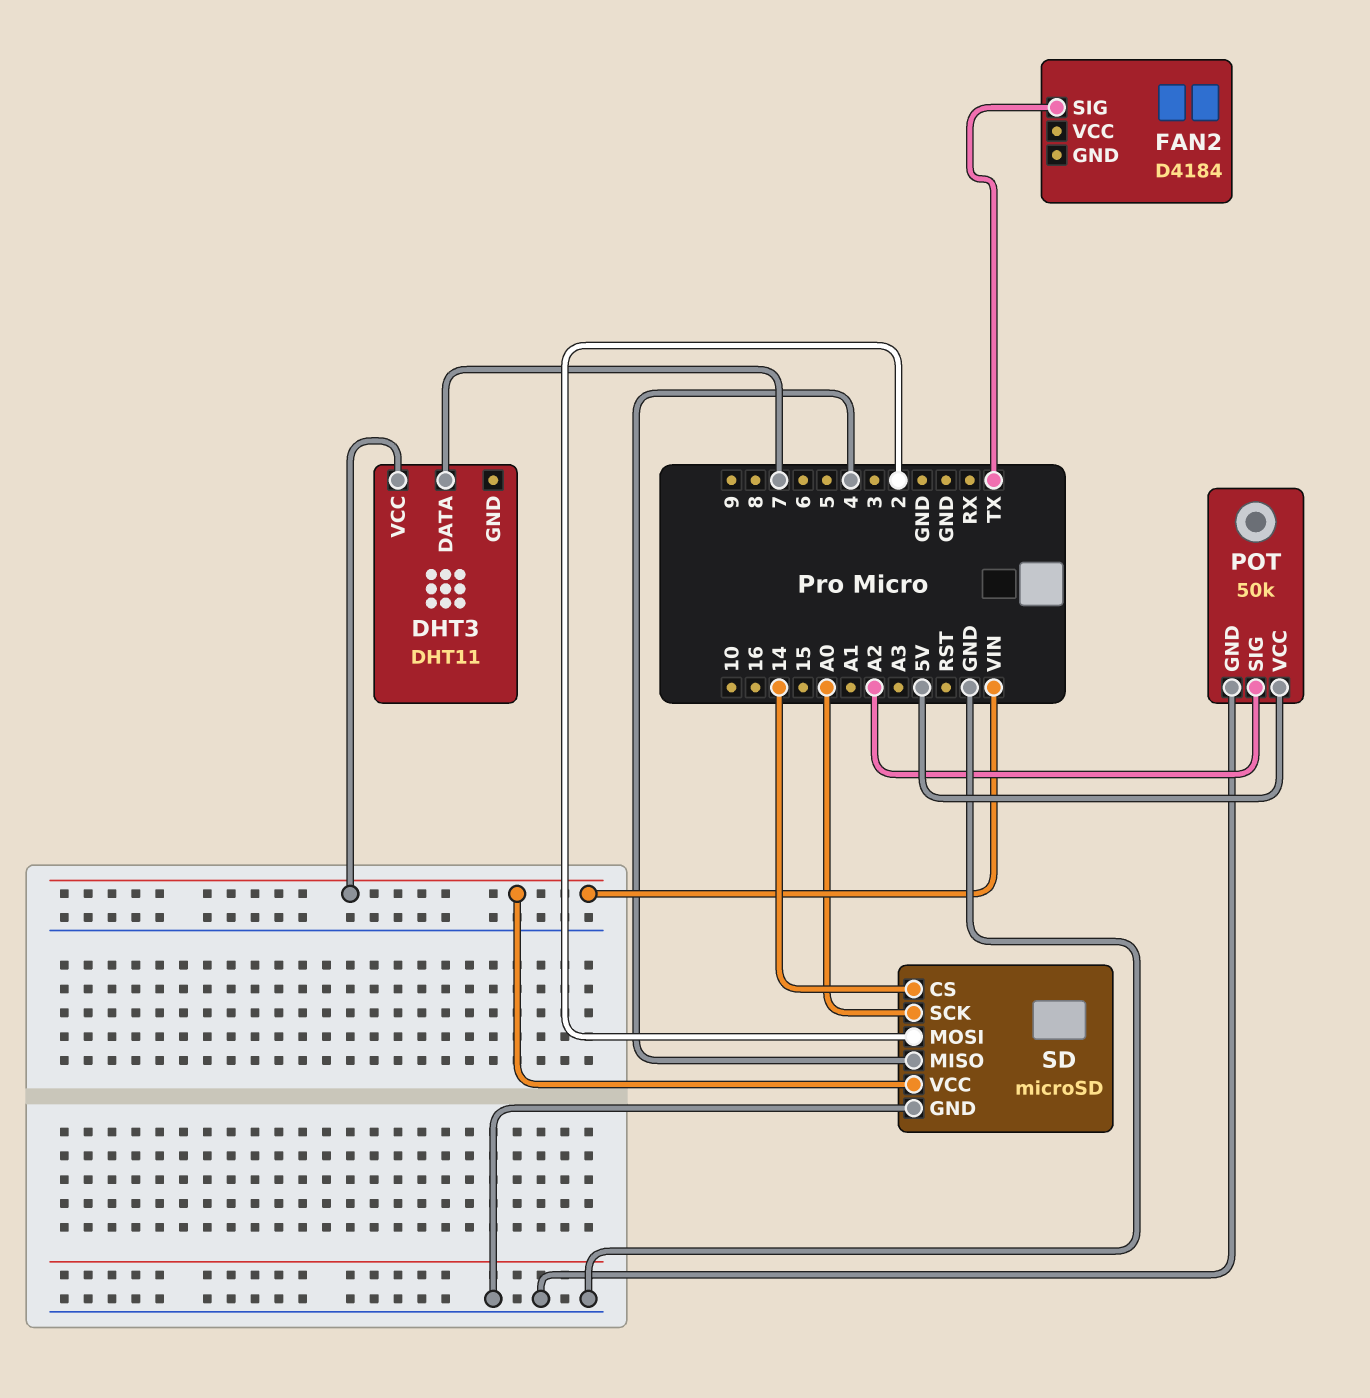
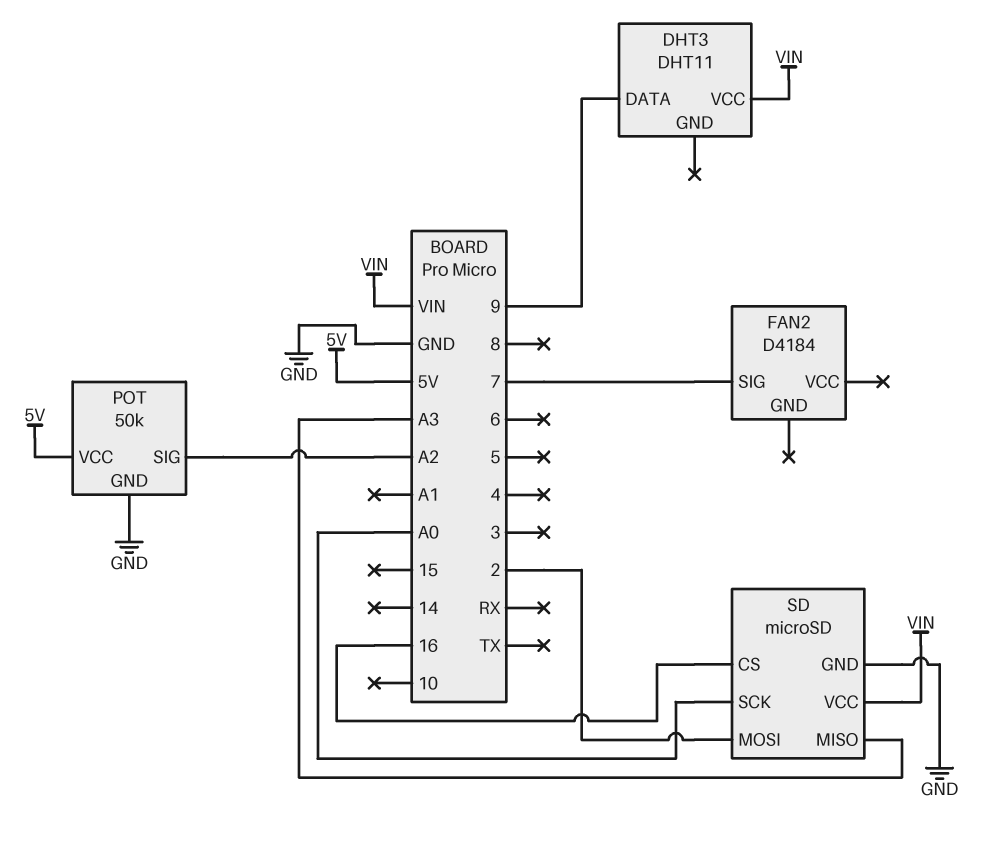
DHT3 pin DATA: 7 -> 9
FAN2 pin SIG: TX -> 7
SD pin CS: 14 -> 16
SD pin MISO: 4 -> A3

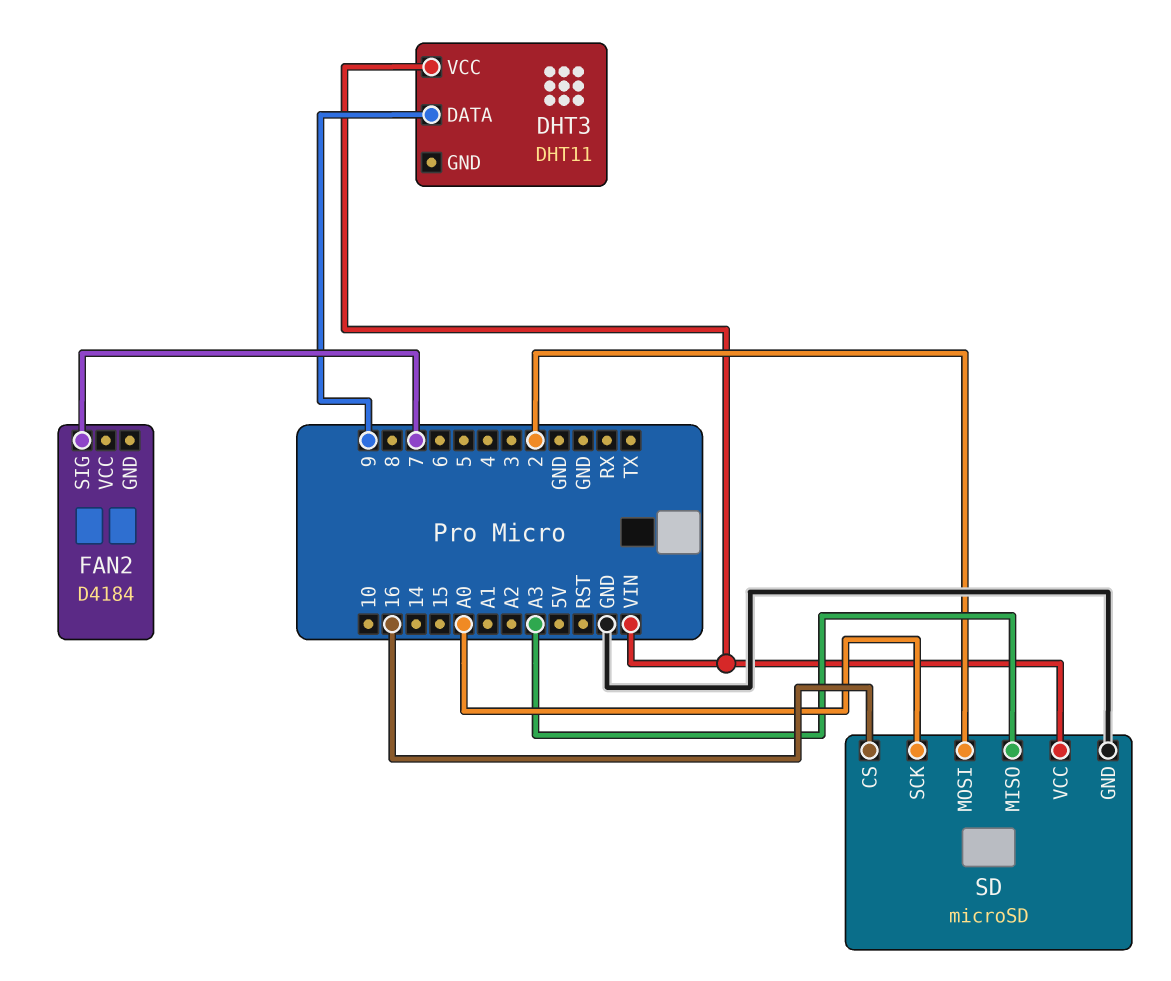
POT: 50k -> none
POT pin GND: GND -> none
POT pin SIG: A2 -> none
POT pin VCC: 5V -> none

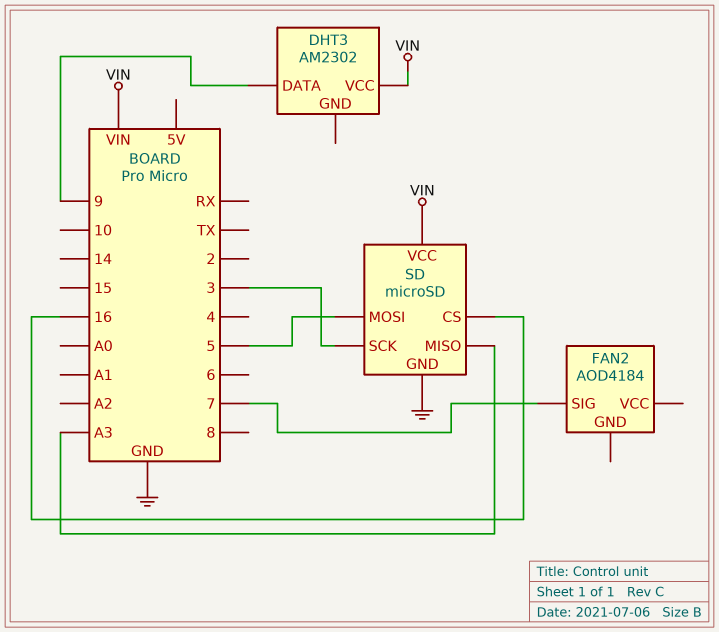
DHT3: DHT11 -> AM2302
FAN2: D4184 -> AOD4184
SD pin MOSI: 2 -> 5
SD pin SCK: A0 -> 3

